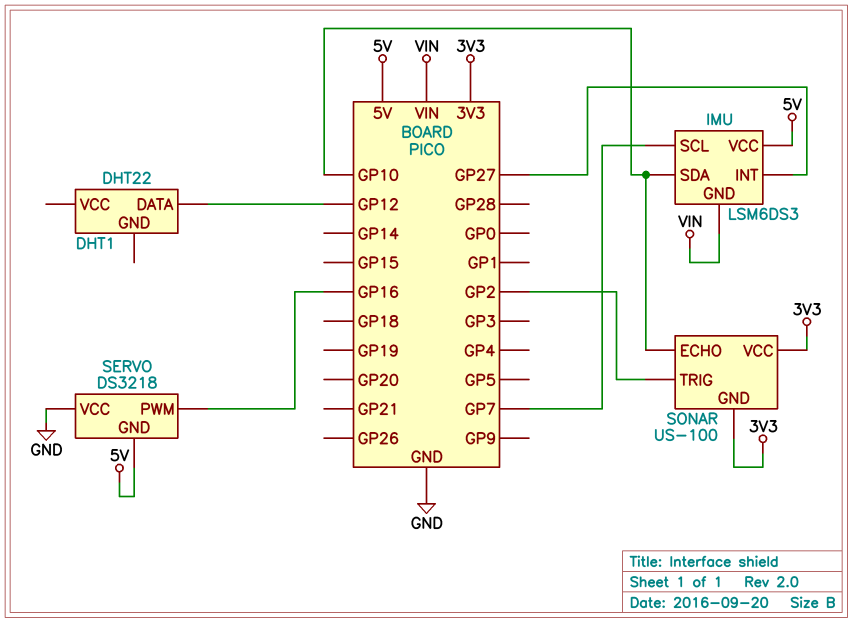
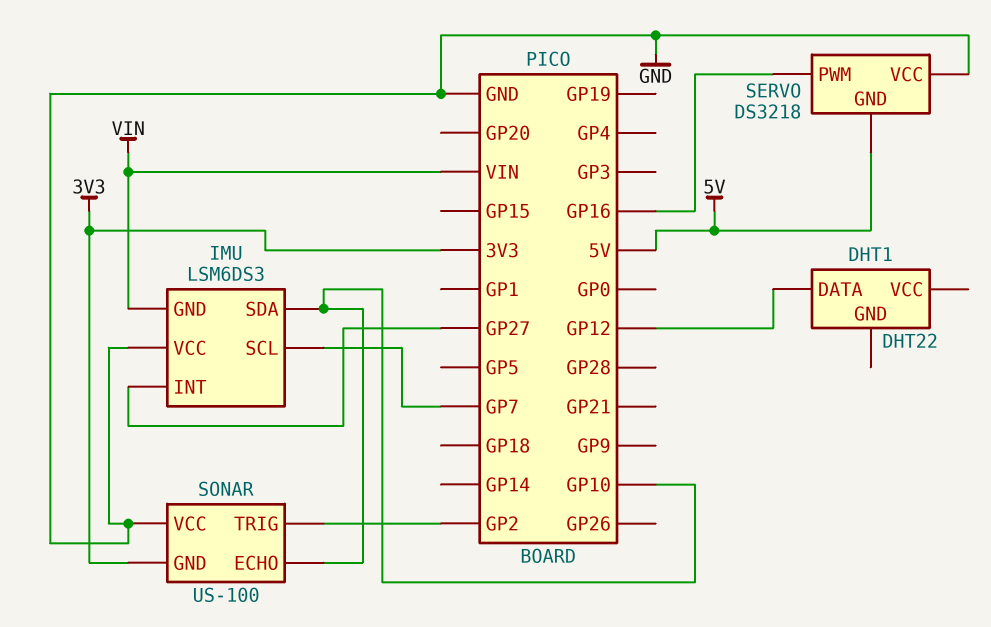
IMU pin VCC: 5V -> GND
SONAR pin VCC: 3V3 -> GND

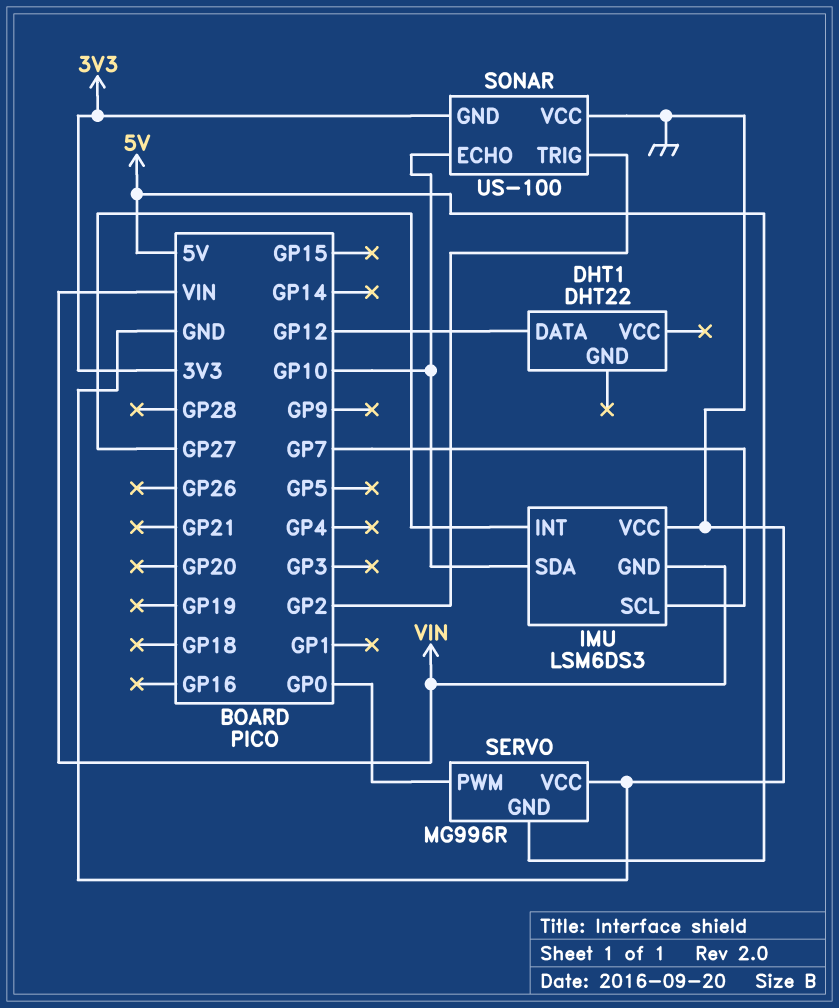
SERVO: DS3218 -> MG996R
SERVO pin PWM: GP16 -> GP0

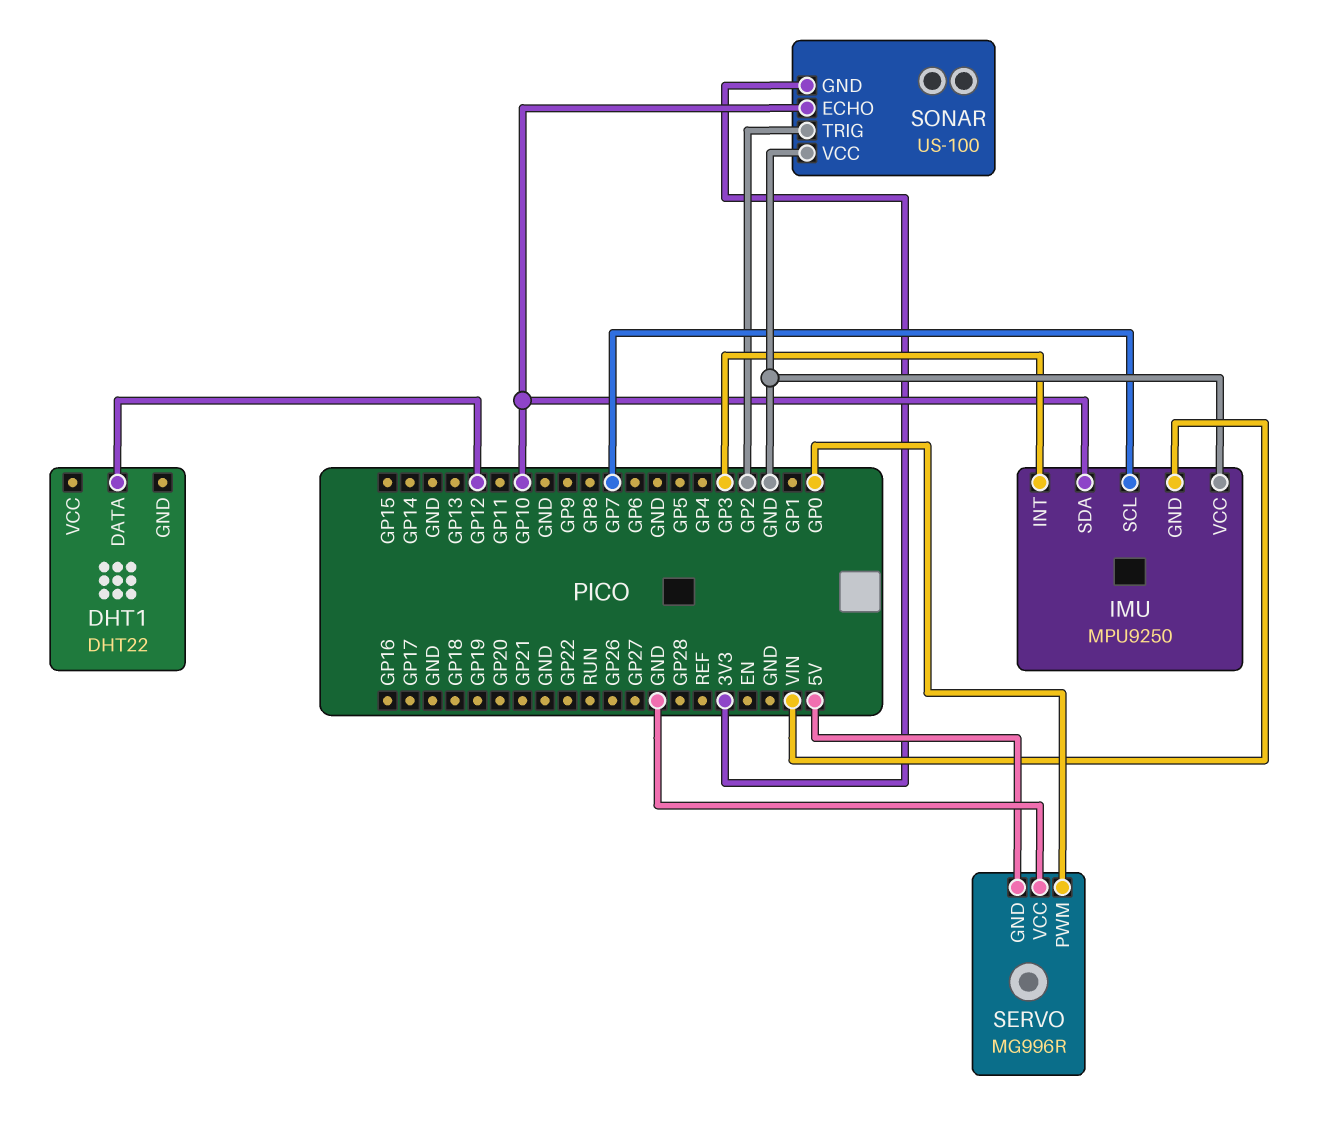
IMU: LSM6DS3 -> MPU9250
IMU pin INT: GP27 -> GP3

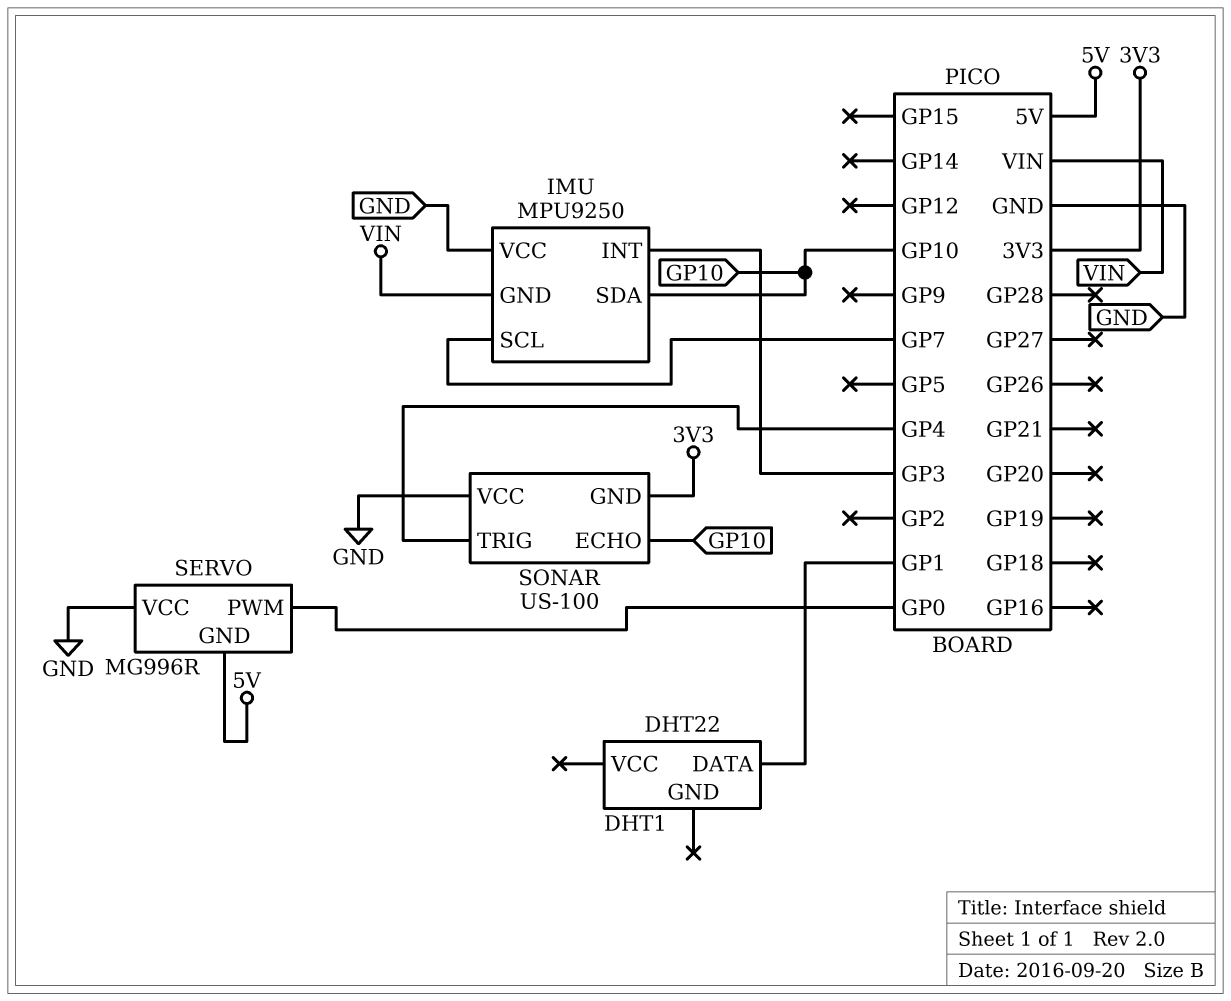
DHT1 pin DATA: GP12 -> GP1
SONAR pin TRIG: GP2 -> GP4

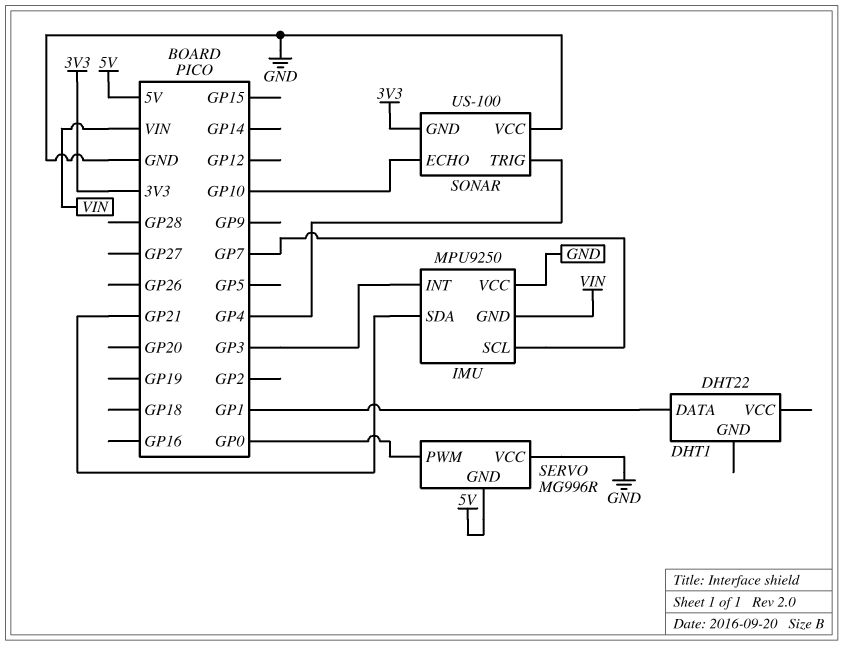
IMU pin SDA: GP10 -> GP21

